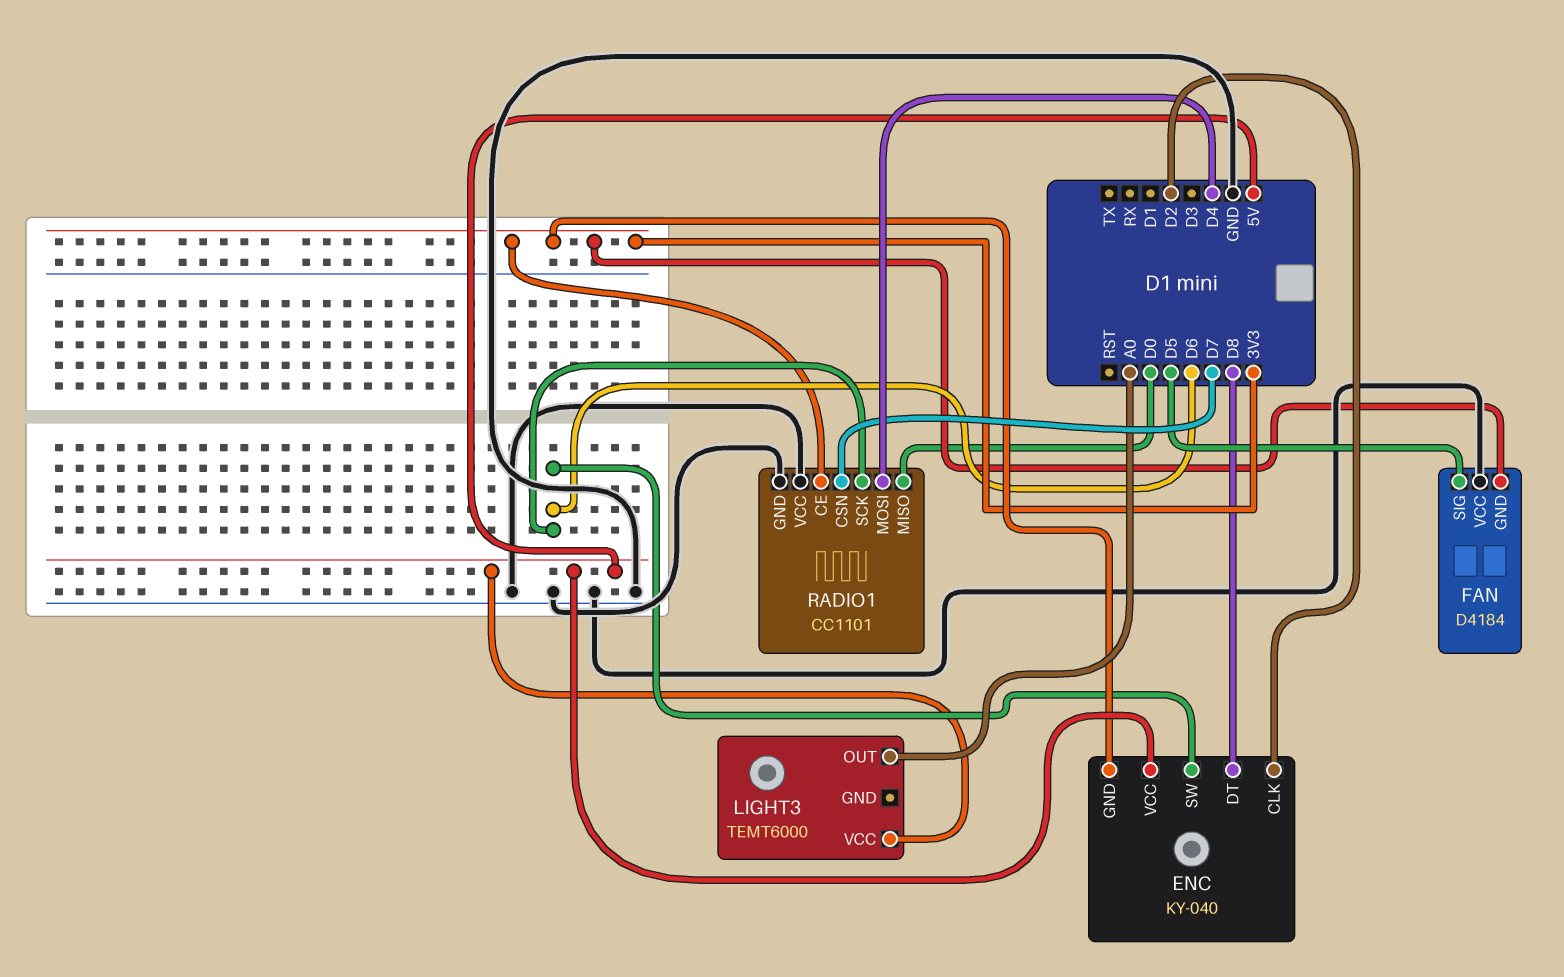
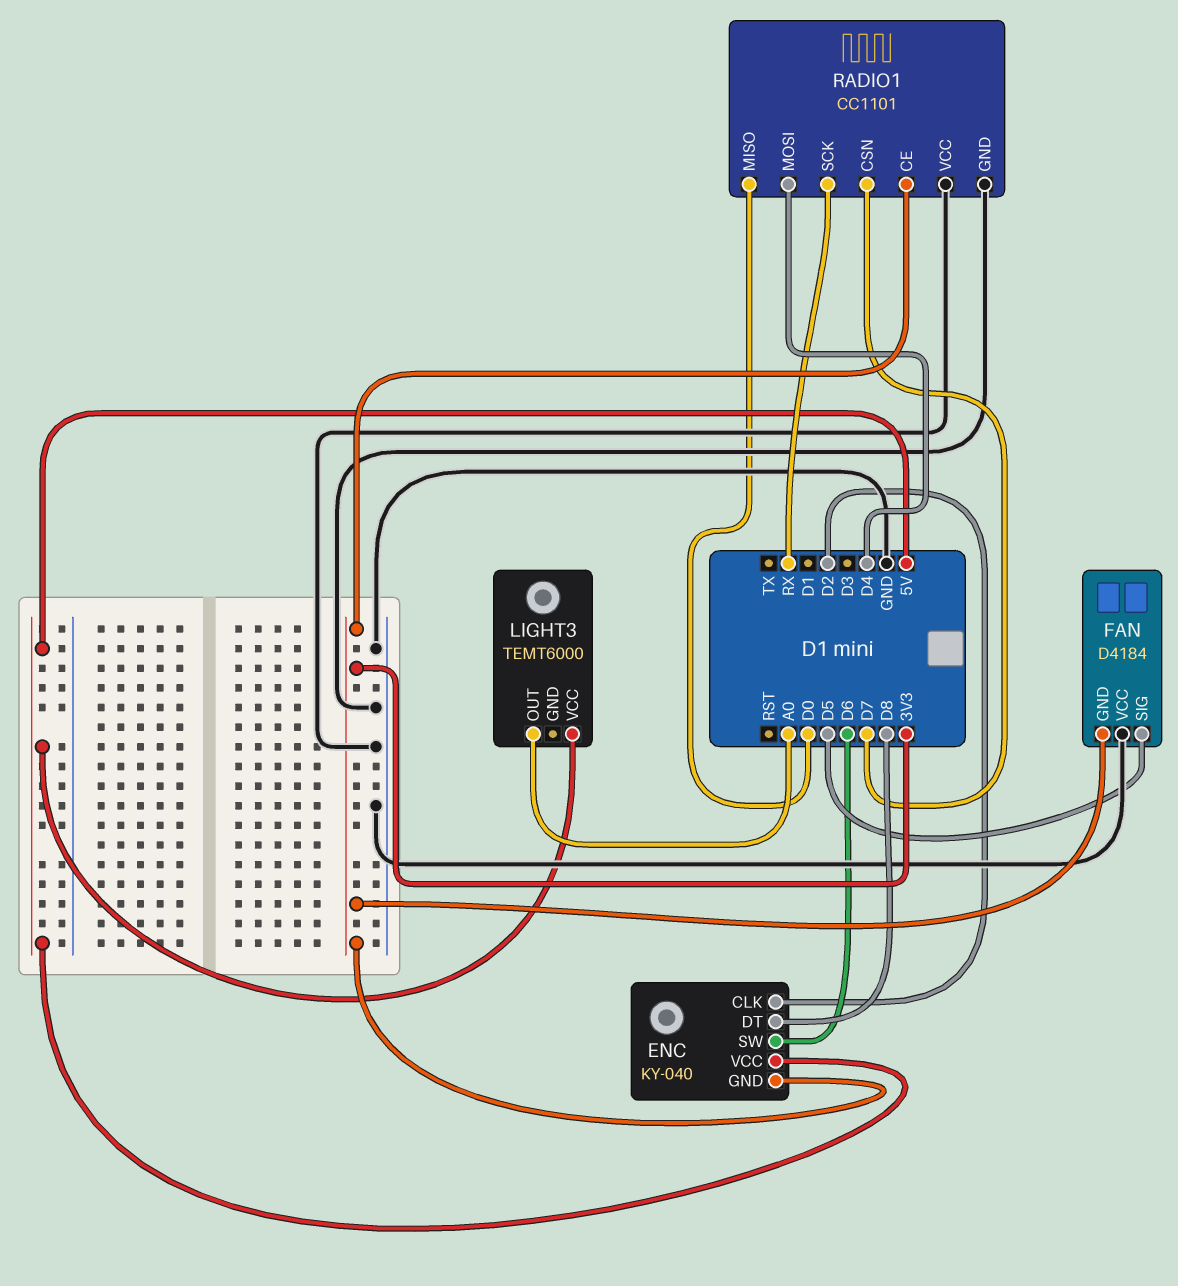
RADIO1 pin SCK: D6 -> RX

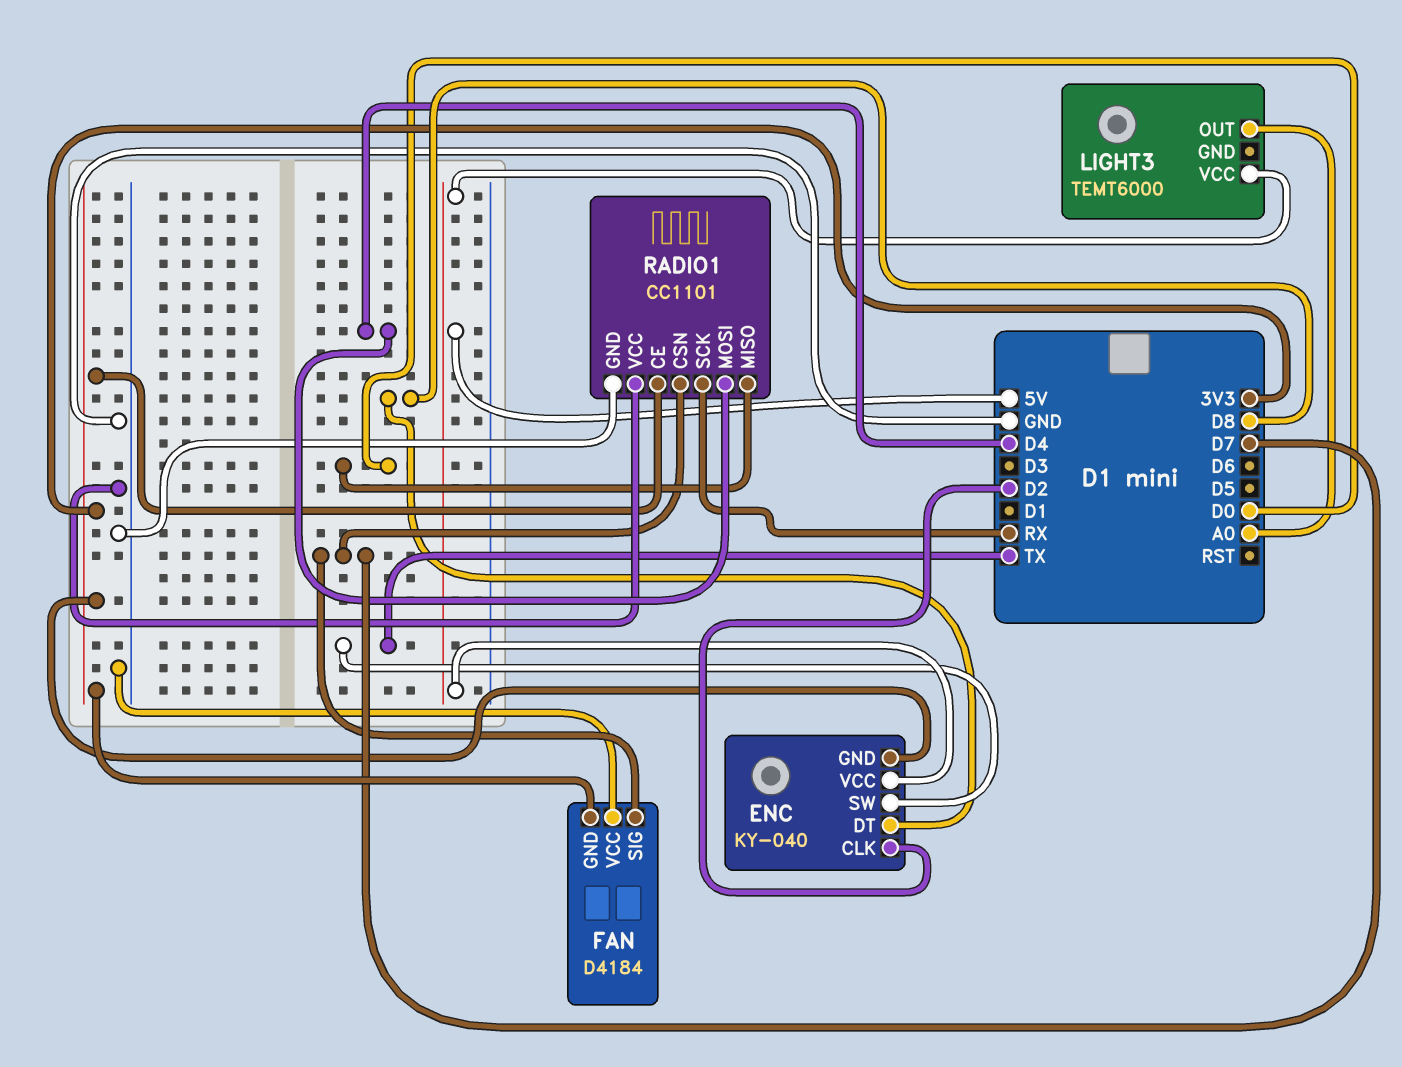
ENC pin SW: D6 -> TX
FAN pin SIG: D5 -> D7

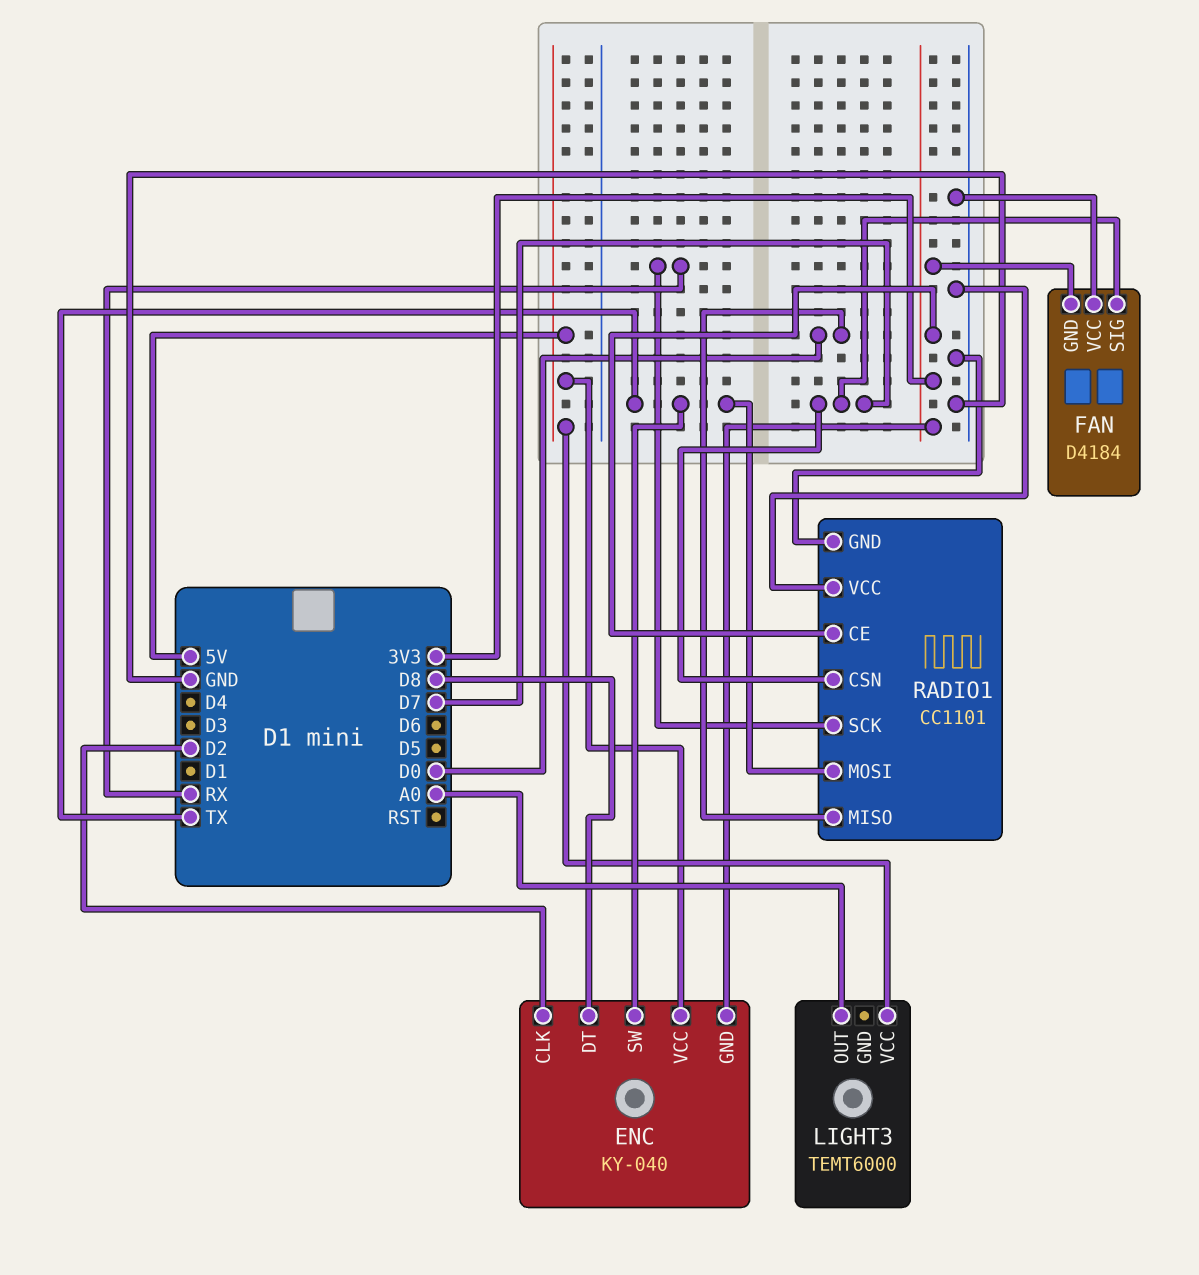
RADIO1 pin MOSI: D4 -> TX

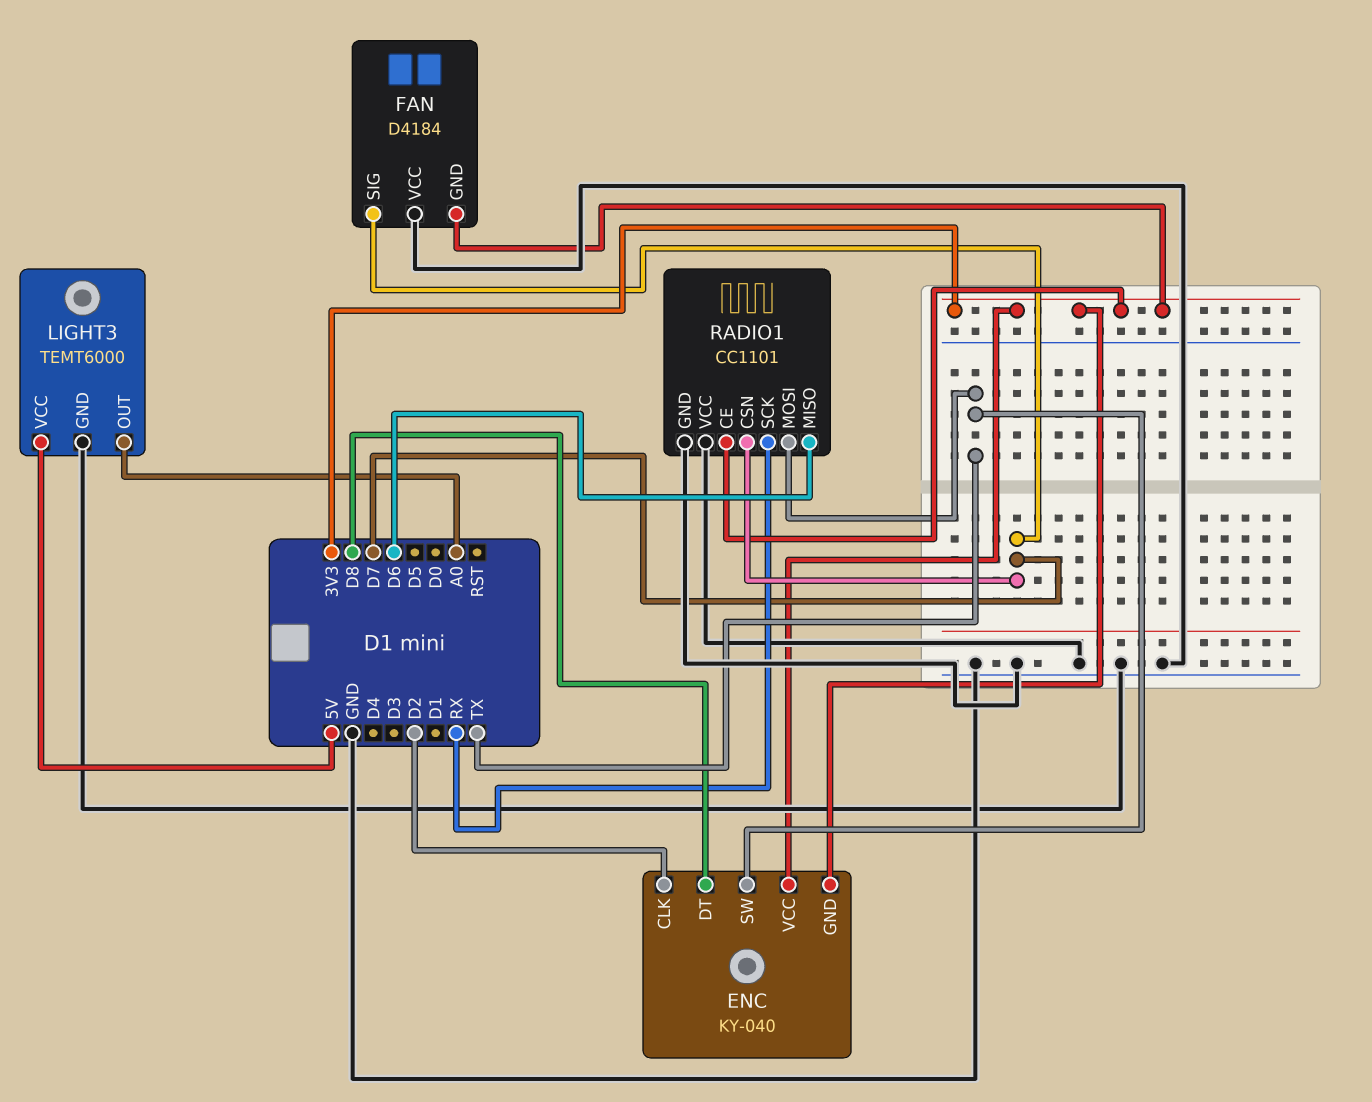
ENC pin VCC: 5V -> 3V3
LIGHT3 pin GND: none -> GND
RADIO1 pin MISO: D0 -> D6

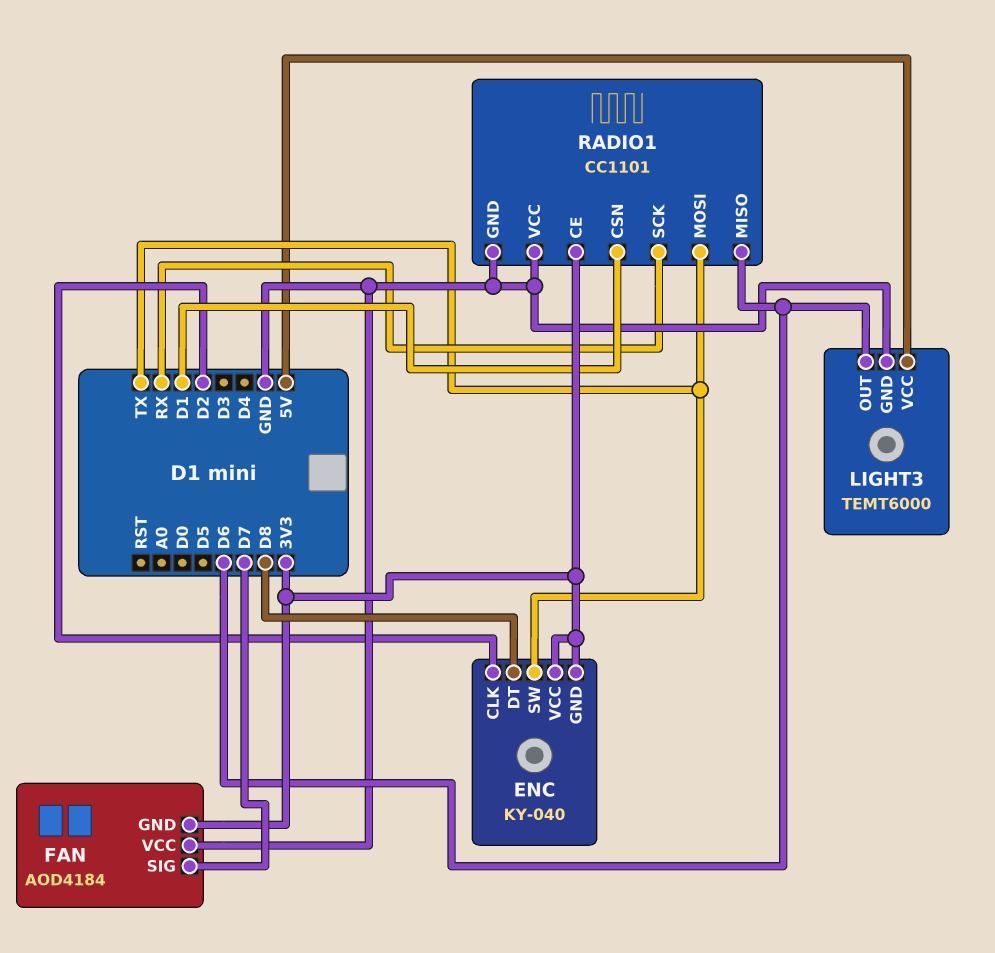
FAN: D4184 -> AOD4184
LIGHT3 pin OUT: A0 -> D6
RADIO1 pin CSN: D7 -> D1

